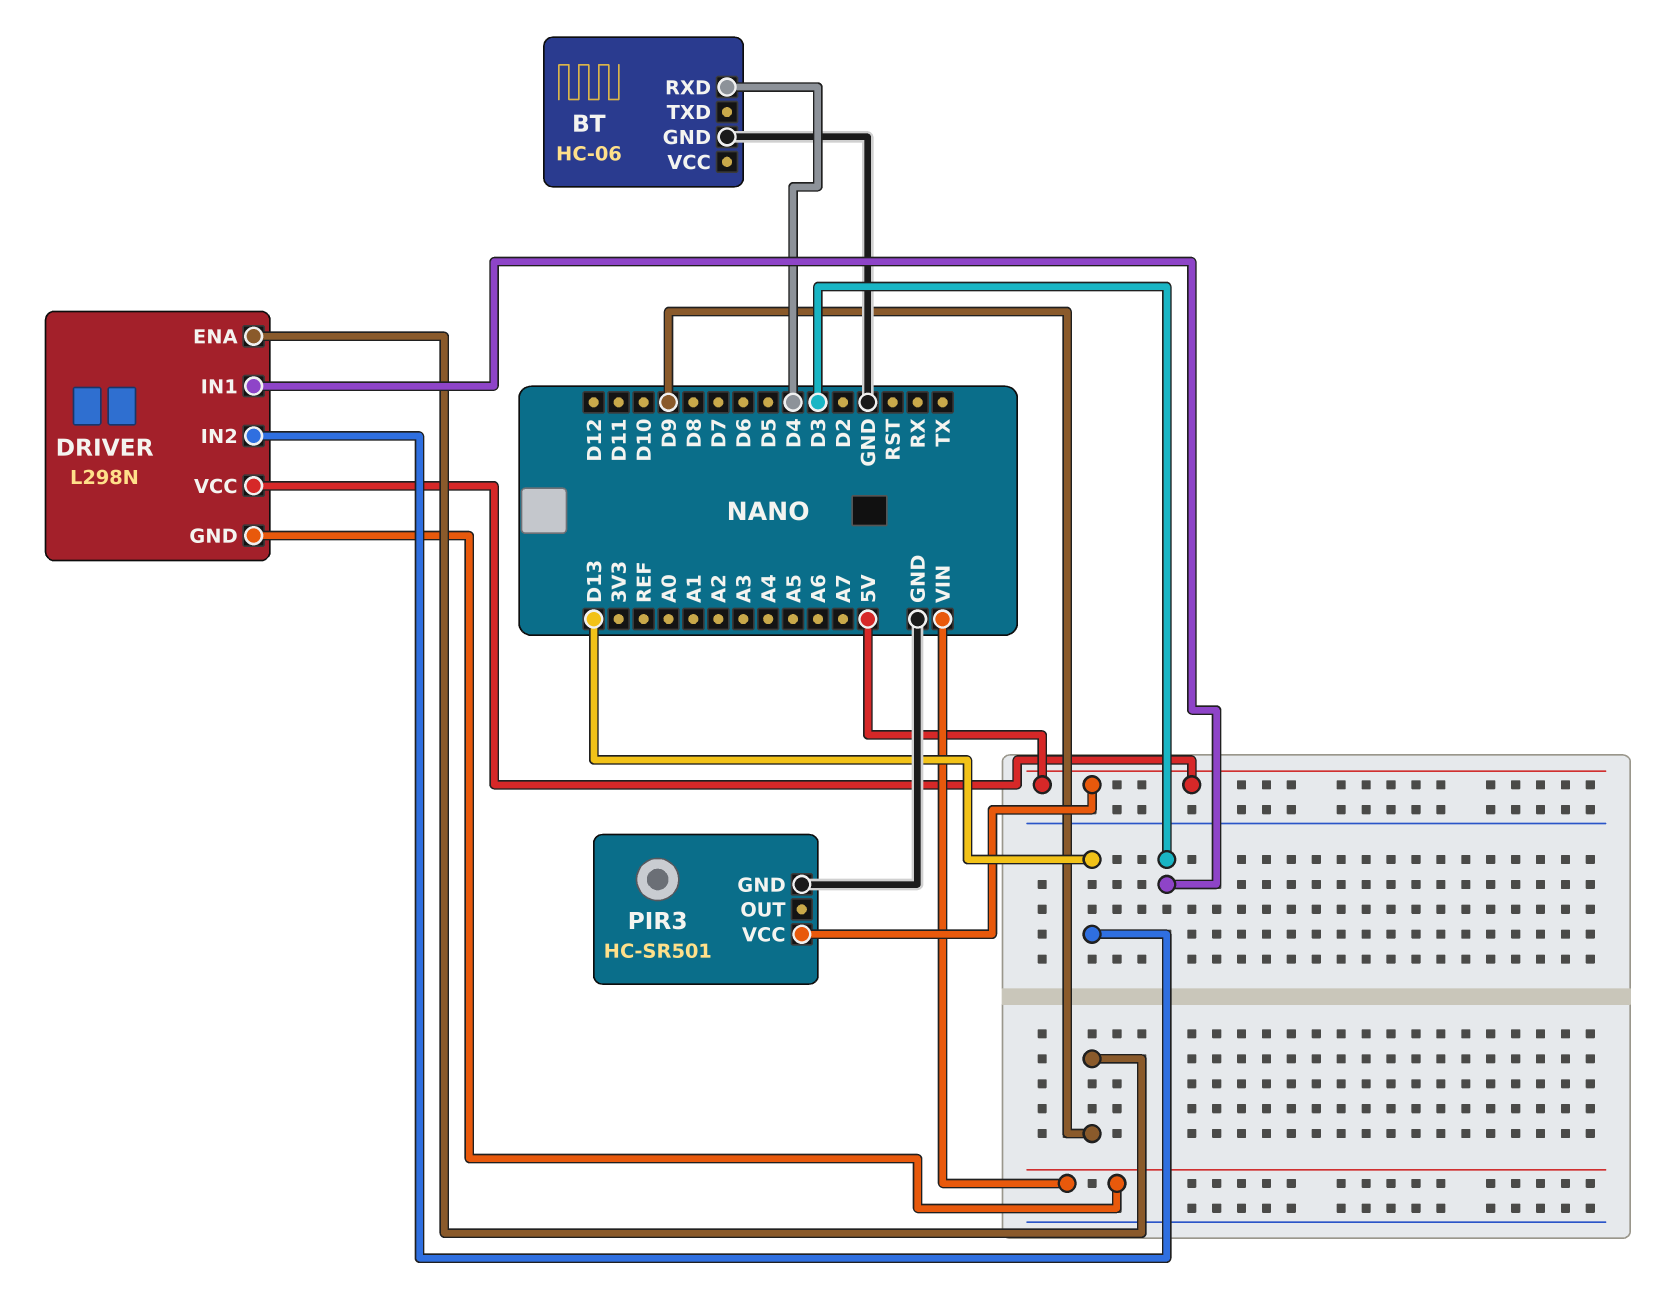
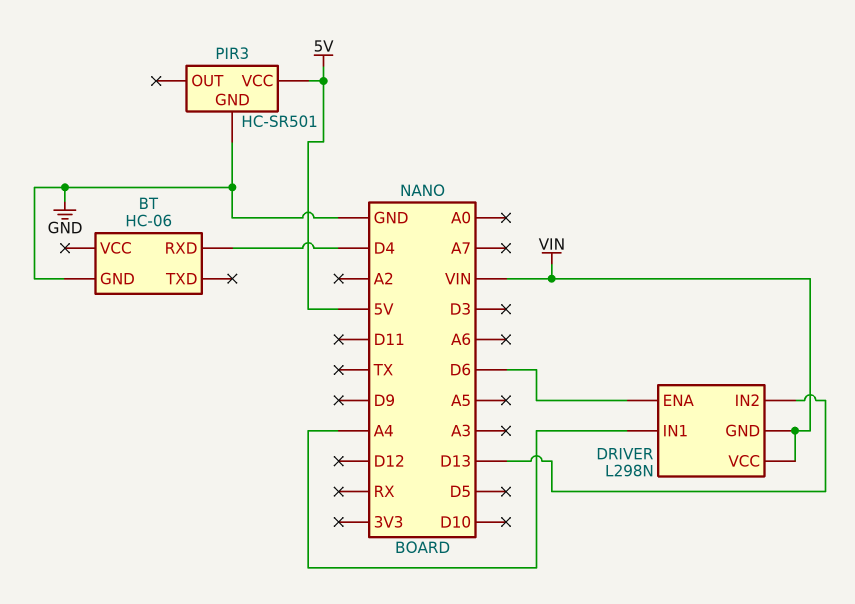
DRIVER pin ENA: D9 -> D6
DRIVER pin IN1: D3 -> A4
DRIVER pin VCC: 5V -> VIN

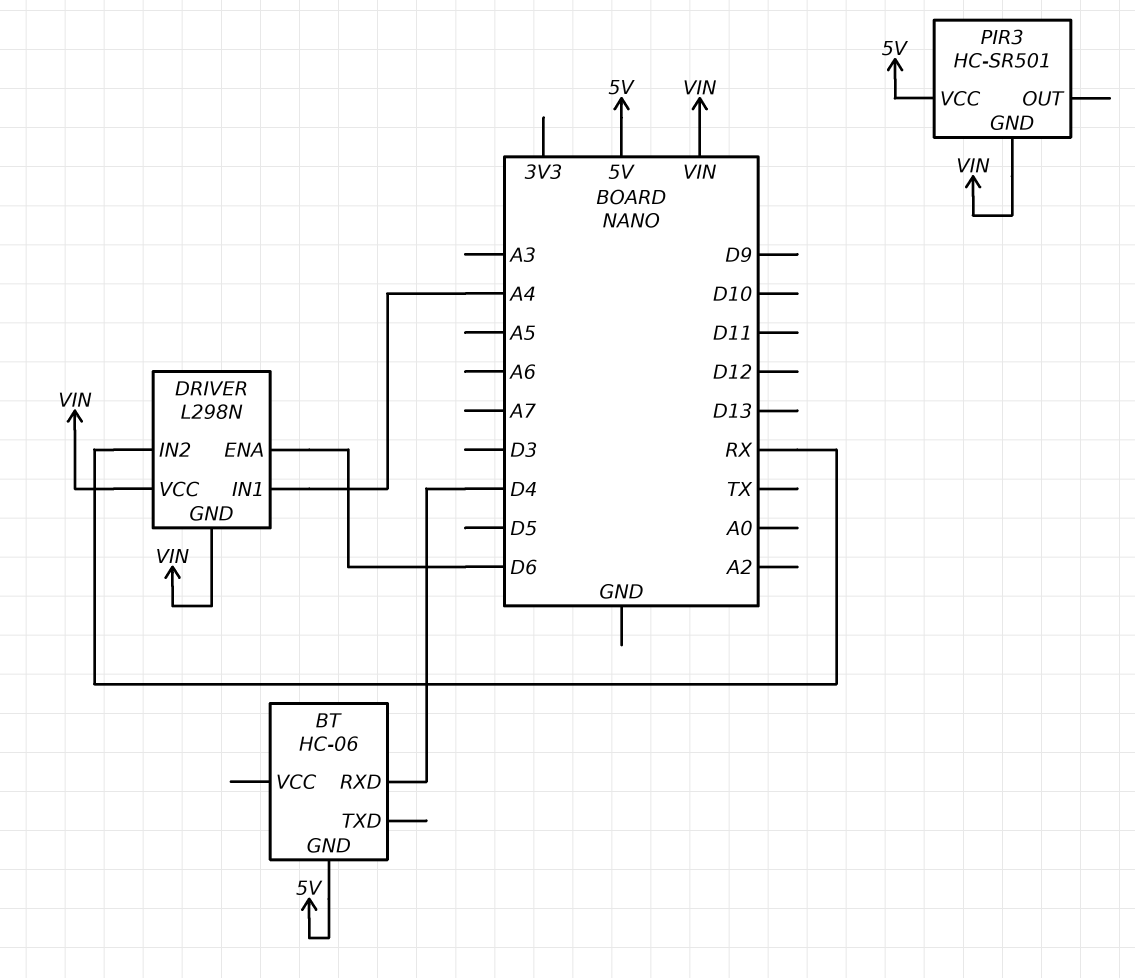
BT pin GND: GND -> 5V
DRIVER pin IN2: D13 -> RX
PIR3 pin GND: GND -> VIN

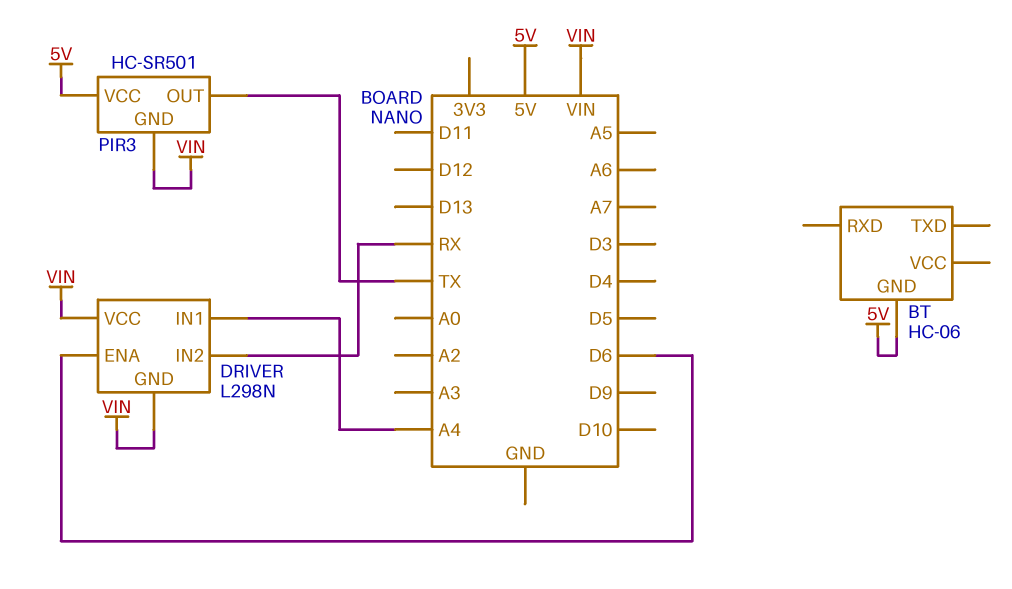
BT pin RXD: D4 -> none
PIR3 pin OUT: none -> TX

